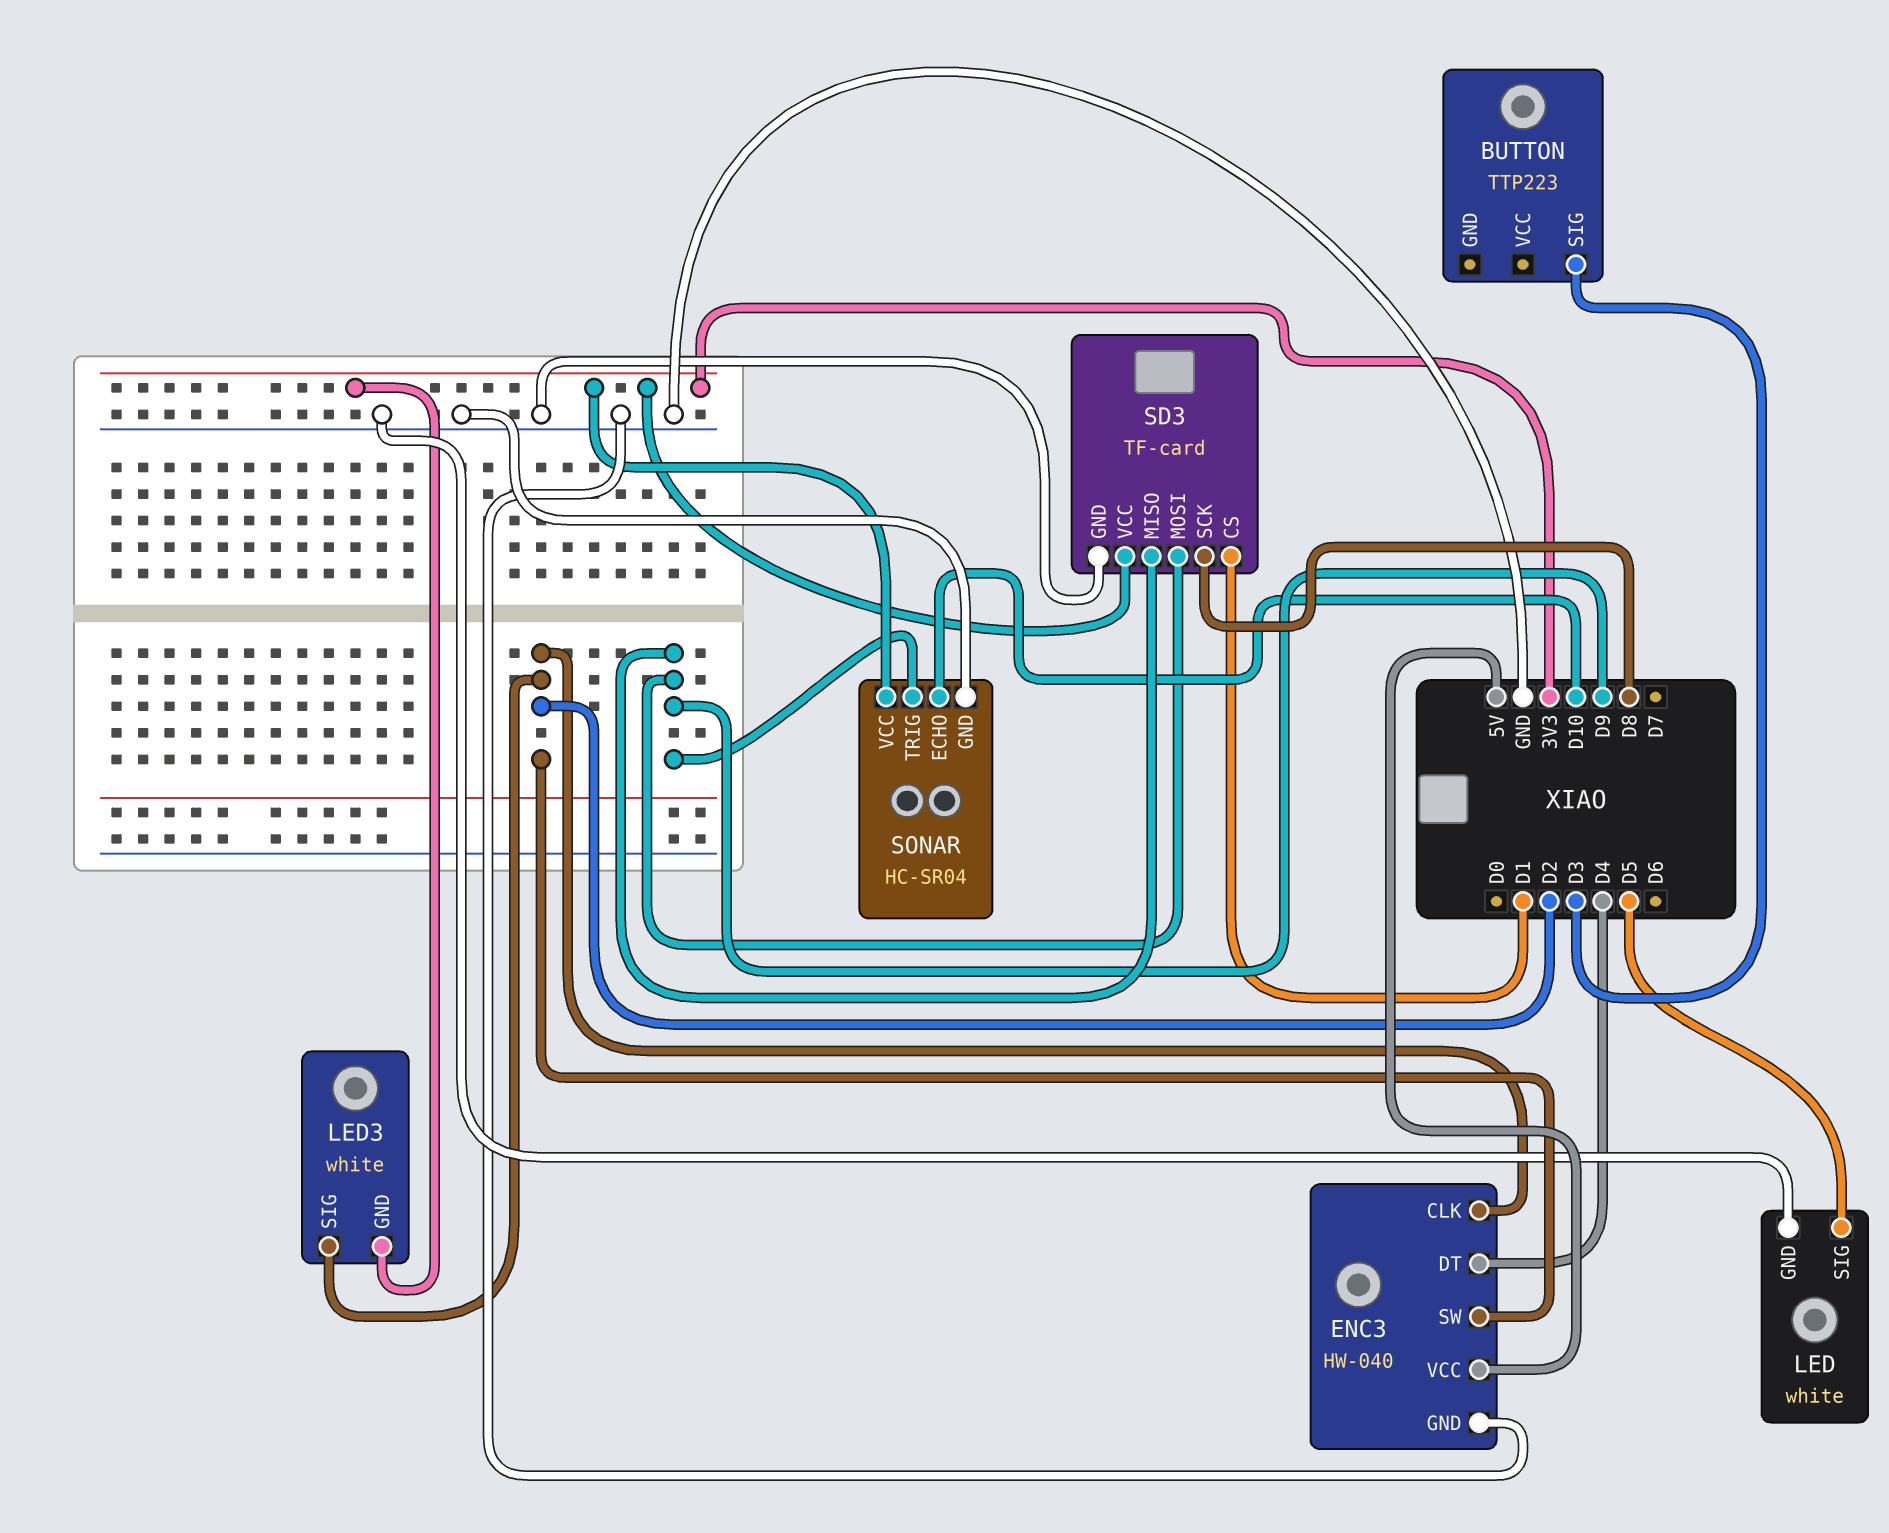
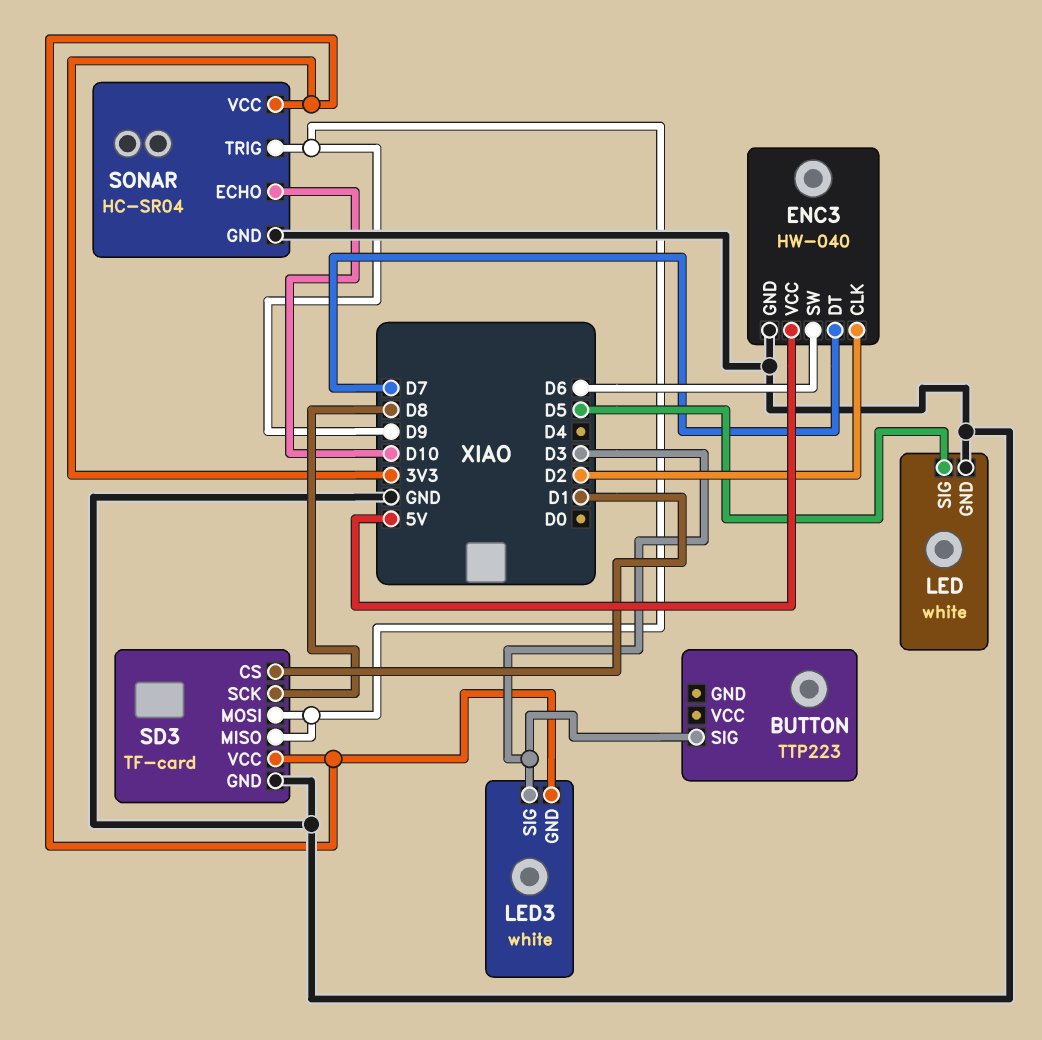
ENC3 pin DT: D4 -> D7
ENC3 pin SW: D2 -> D6
LED3 pin SIG: D2 -> D3

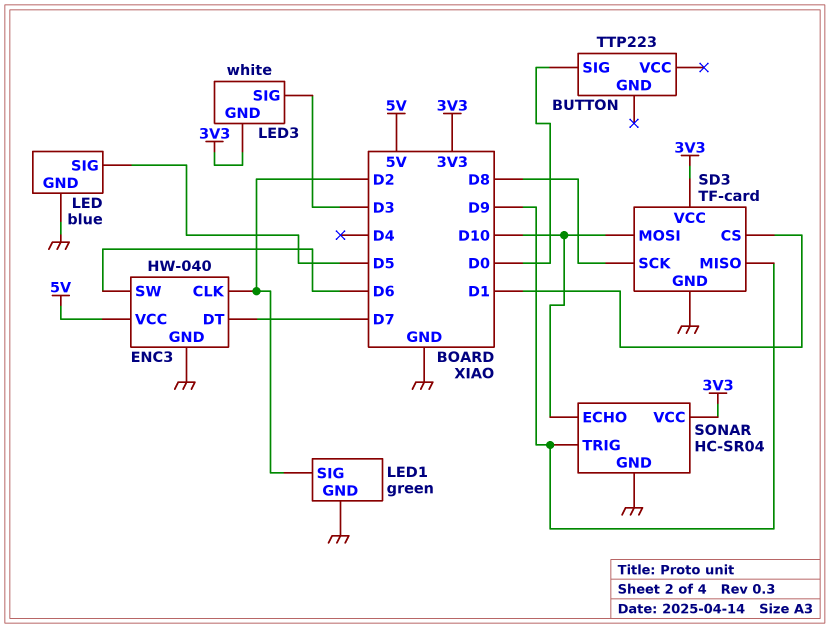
BUTTON pin SIG: D3 -> D0
LED: white -> blue
LED1: none -> green
LED1 pin GND: none -> GND
LED1 pin SIG: none -> D2
SD3 pin MOSI: D9 -> D10

